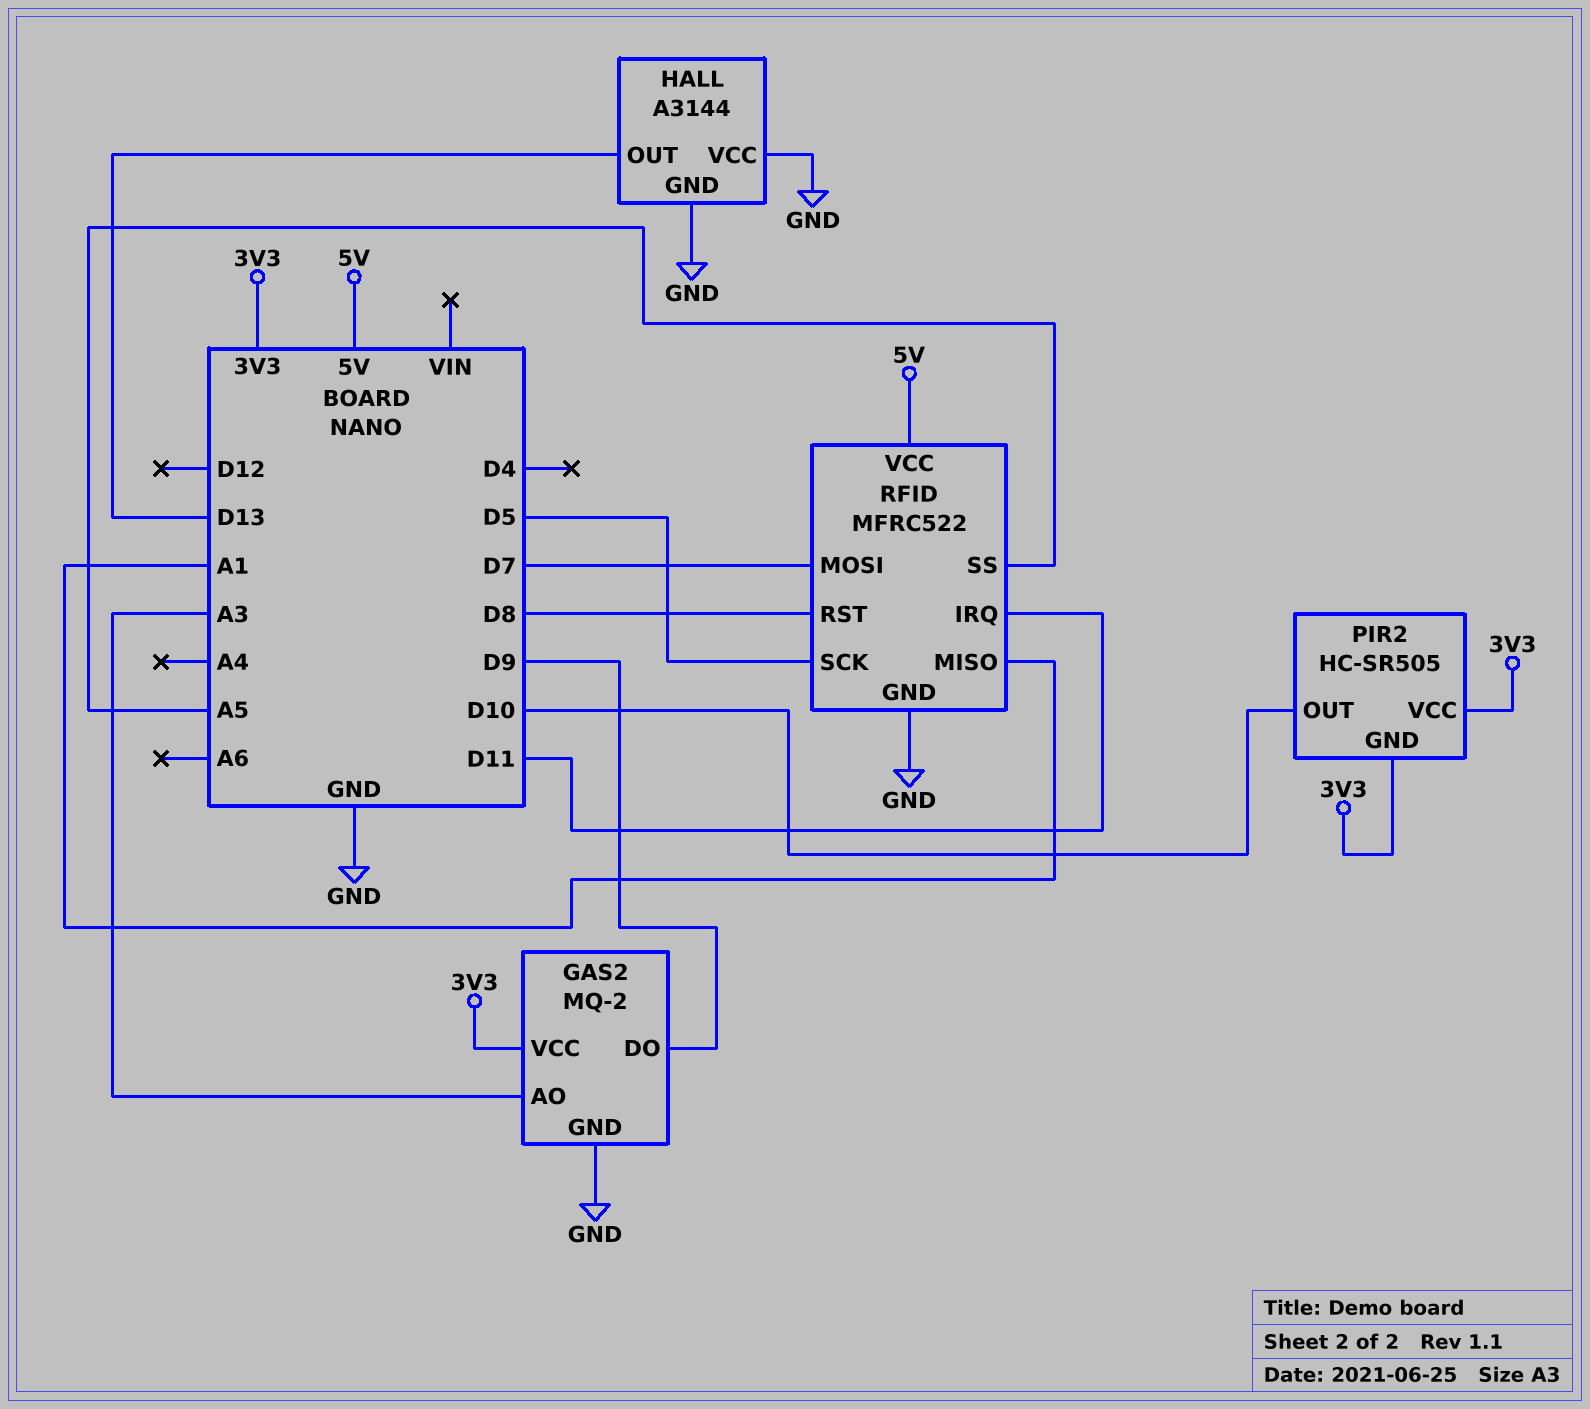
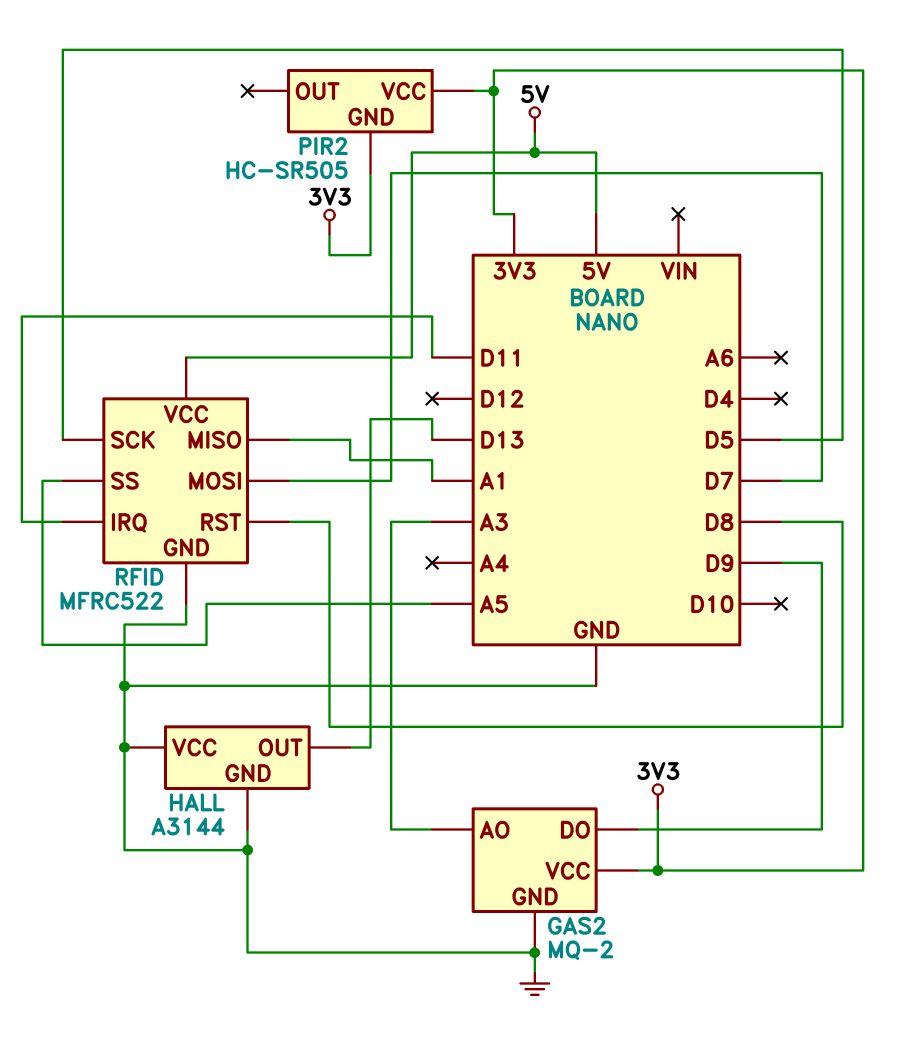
PIR2 pin OUT: D10 -> none

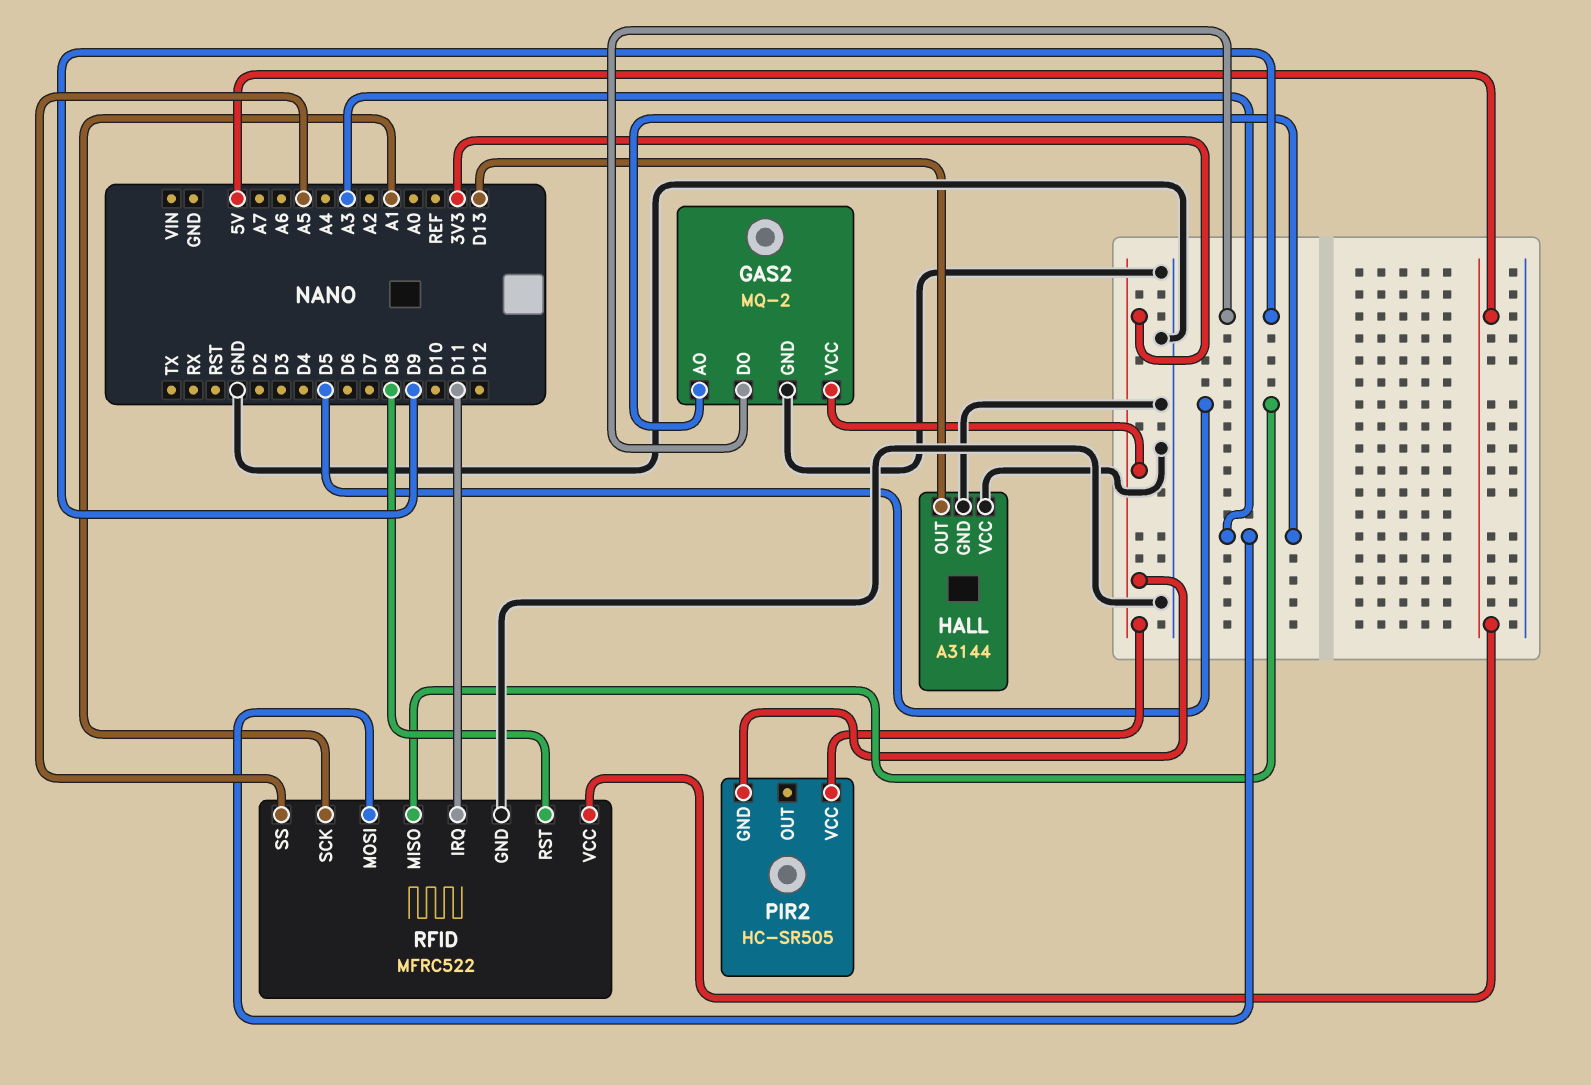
RFID pin MISO: A1 -> D5
RFID pin MOSI: D7 -> A3
RFID pin SCK: D5 -> A1

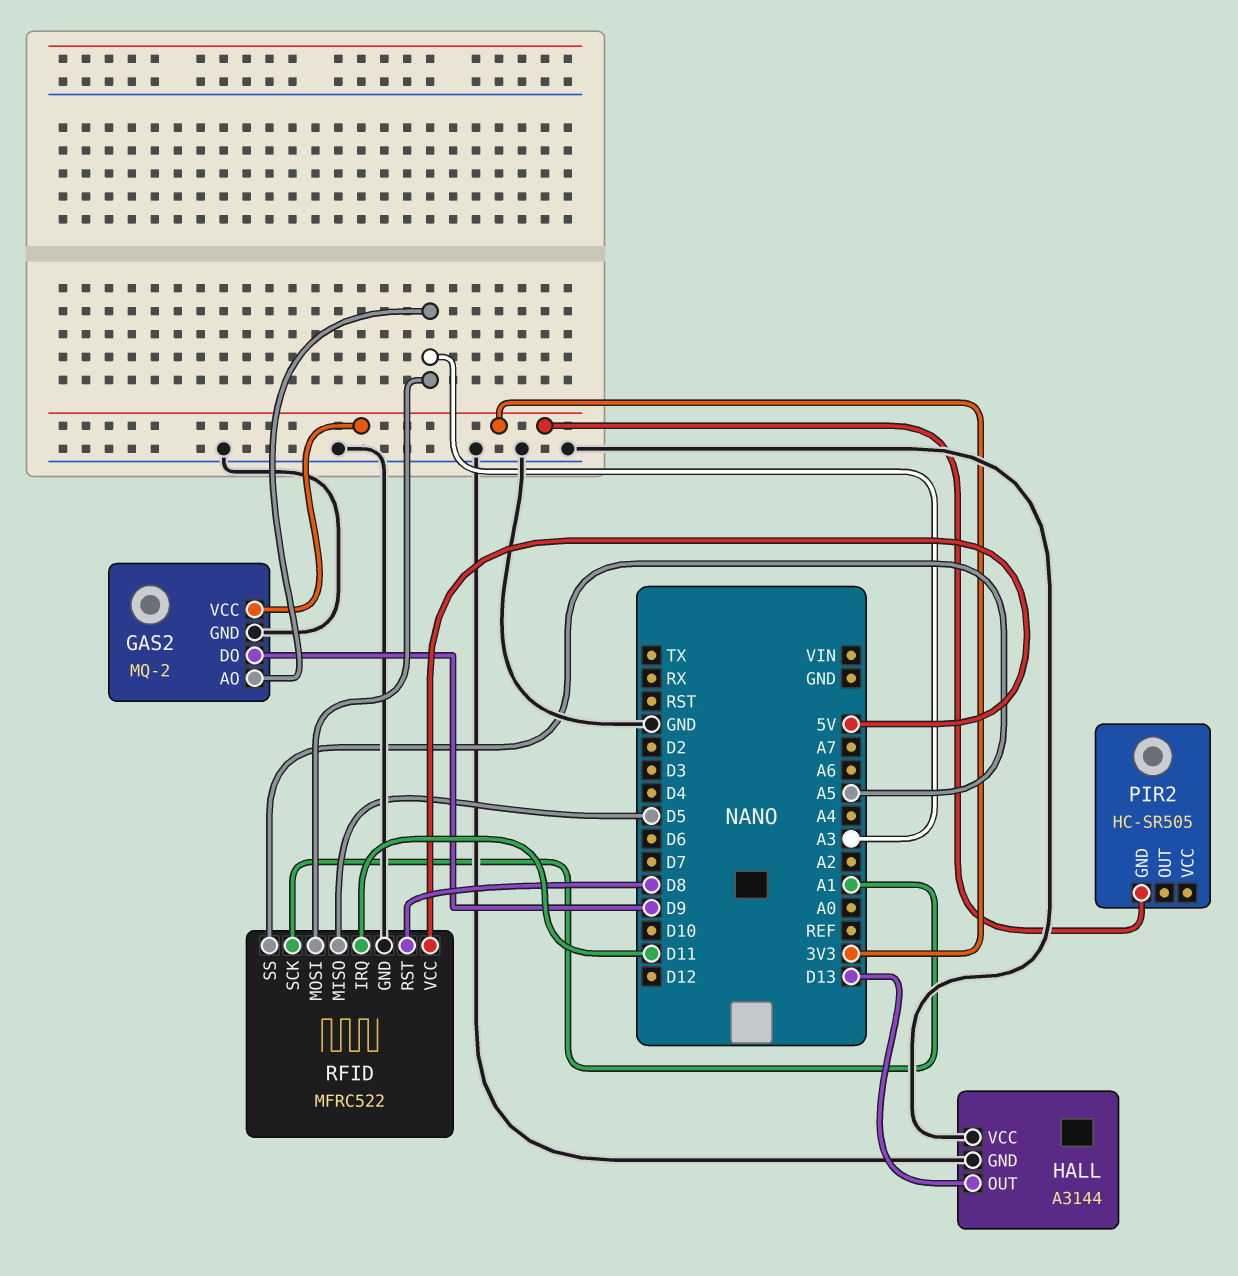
PIR2 pin VCC: 3V3 -> none

